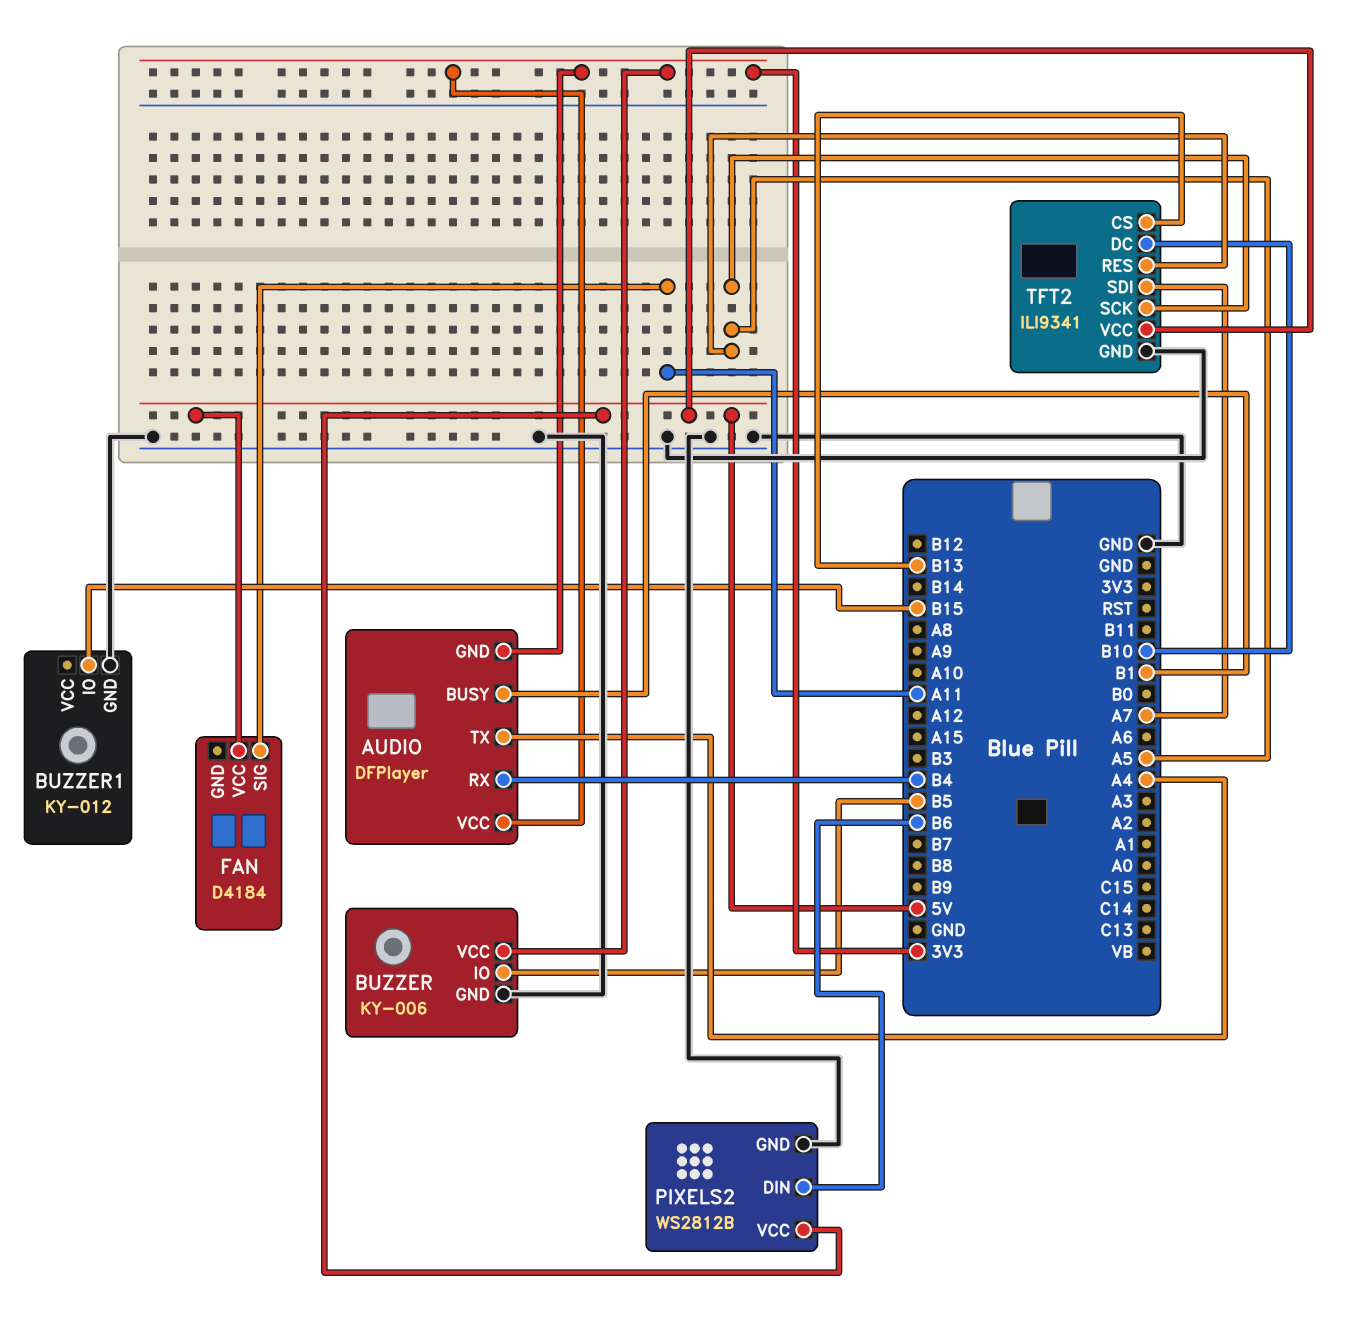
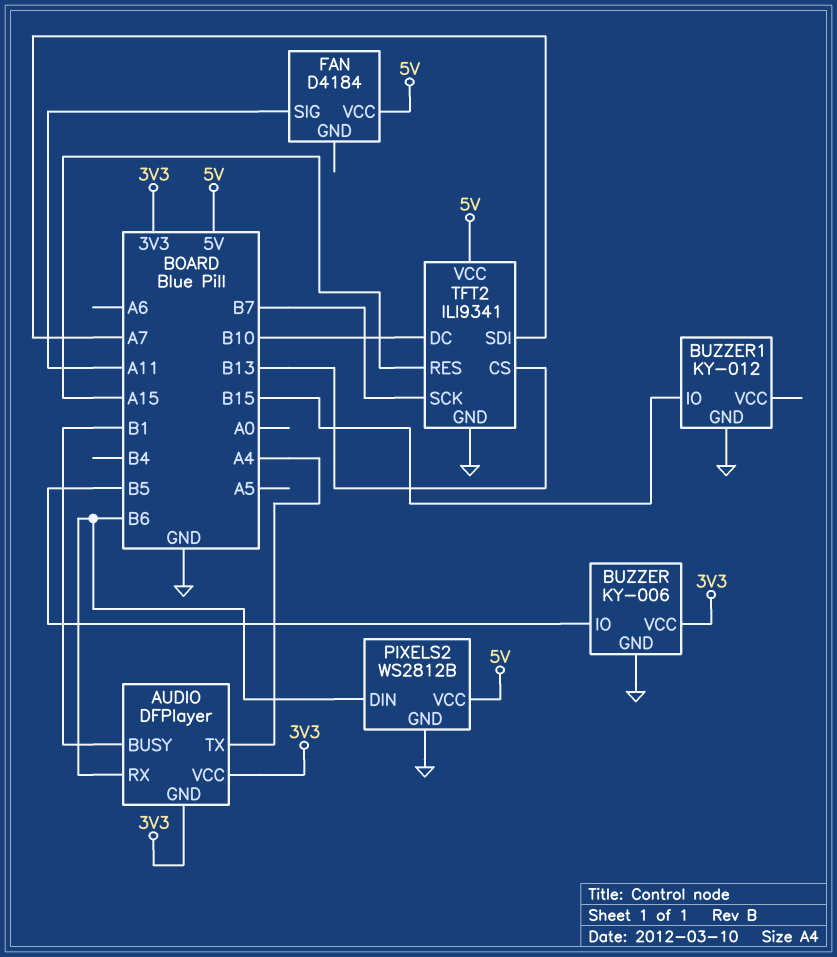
AUDIO pin RX: B4 -> B6
TFT2 pin RES: A5 -> A15
TFT2 pin SCK: A5 -> B7

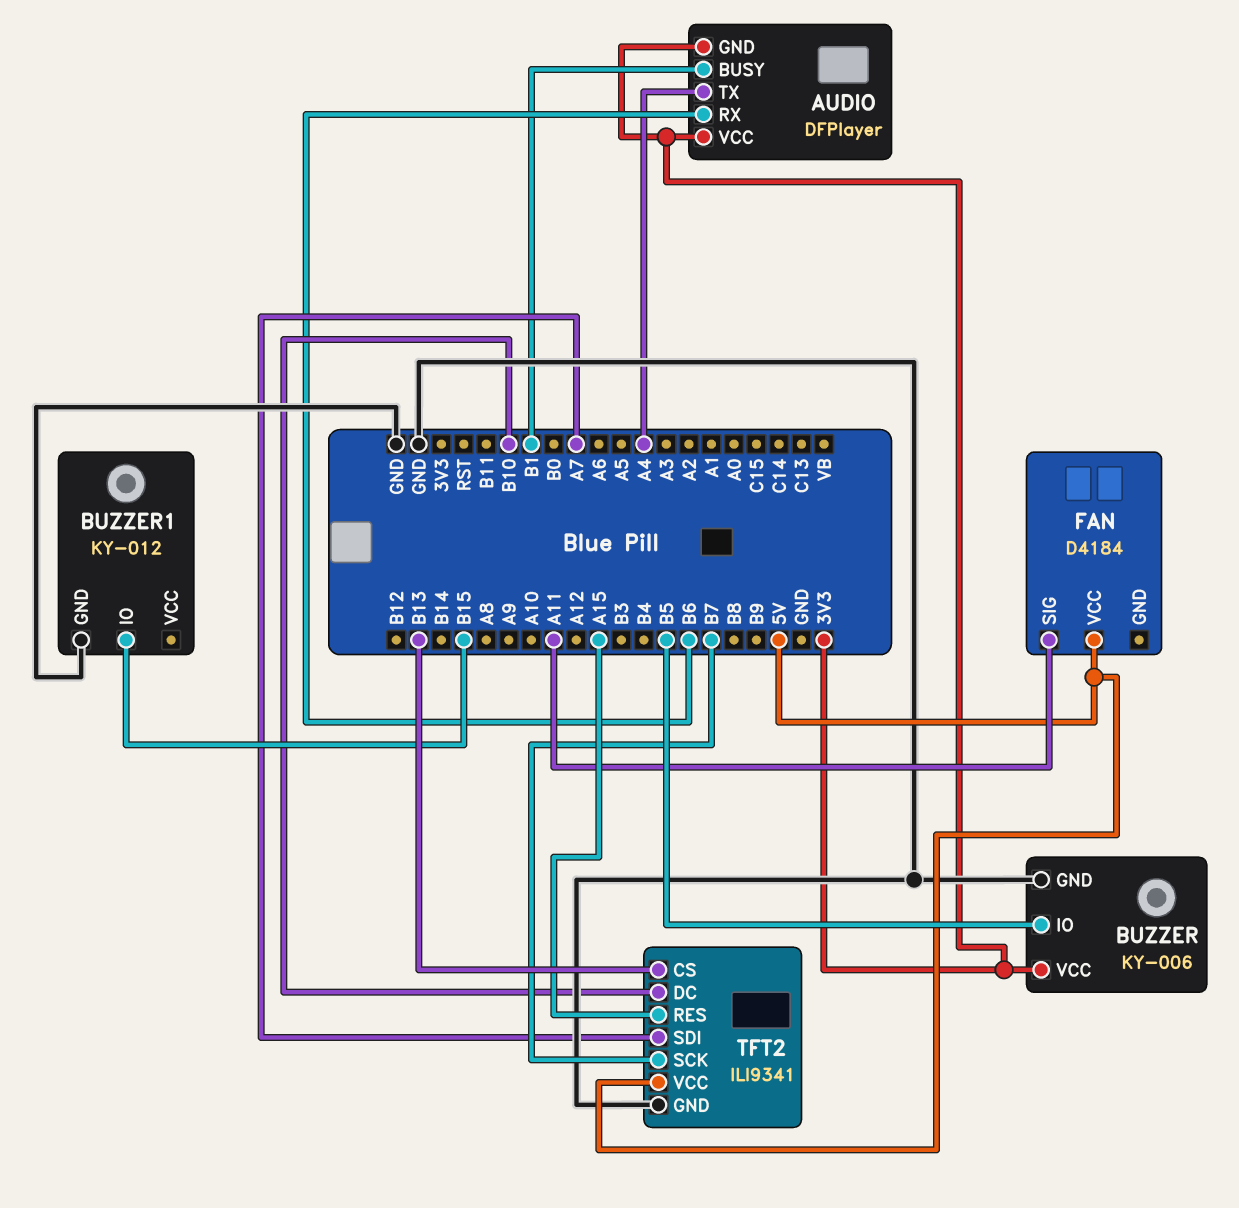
PIXELS2: WS2812B -> none
PIXELS2 pin DIN: B6 -> none
PIXELS2 pin GND: GND -> none
PIXELS2 pin VCC: 5V -> none

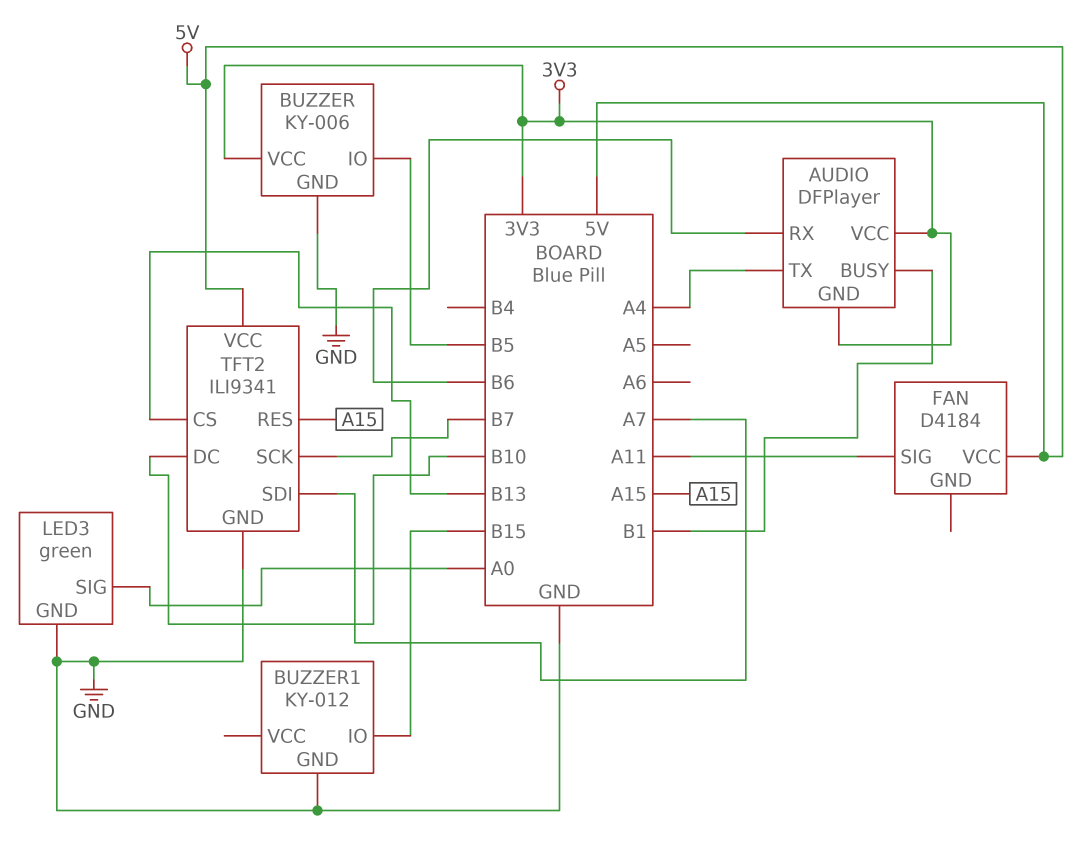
LED3: none -> green
LED3 pin GND: none -> GND
LED3 pin SIG: none -> A0

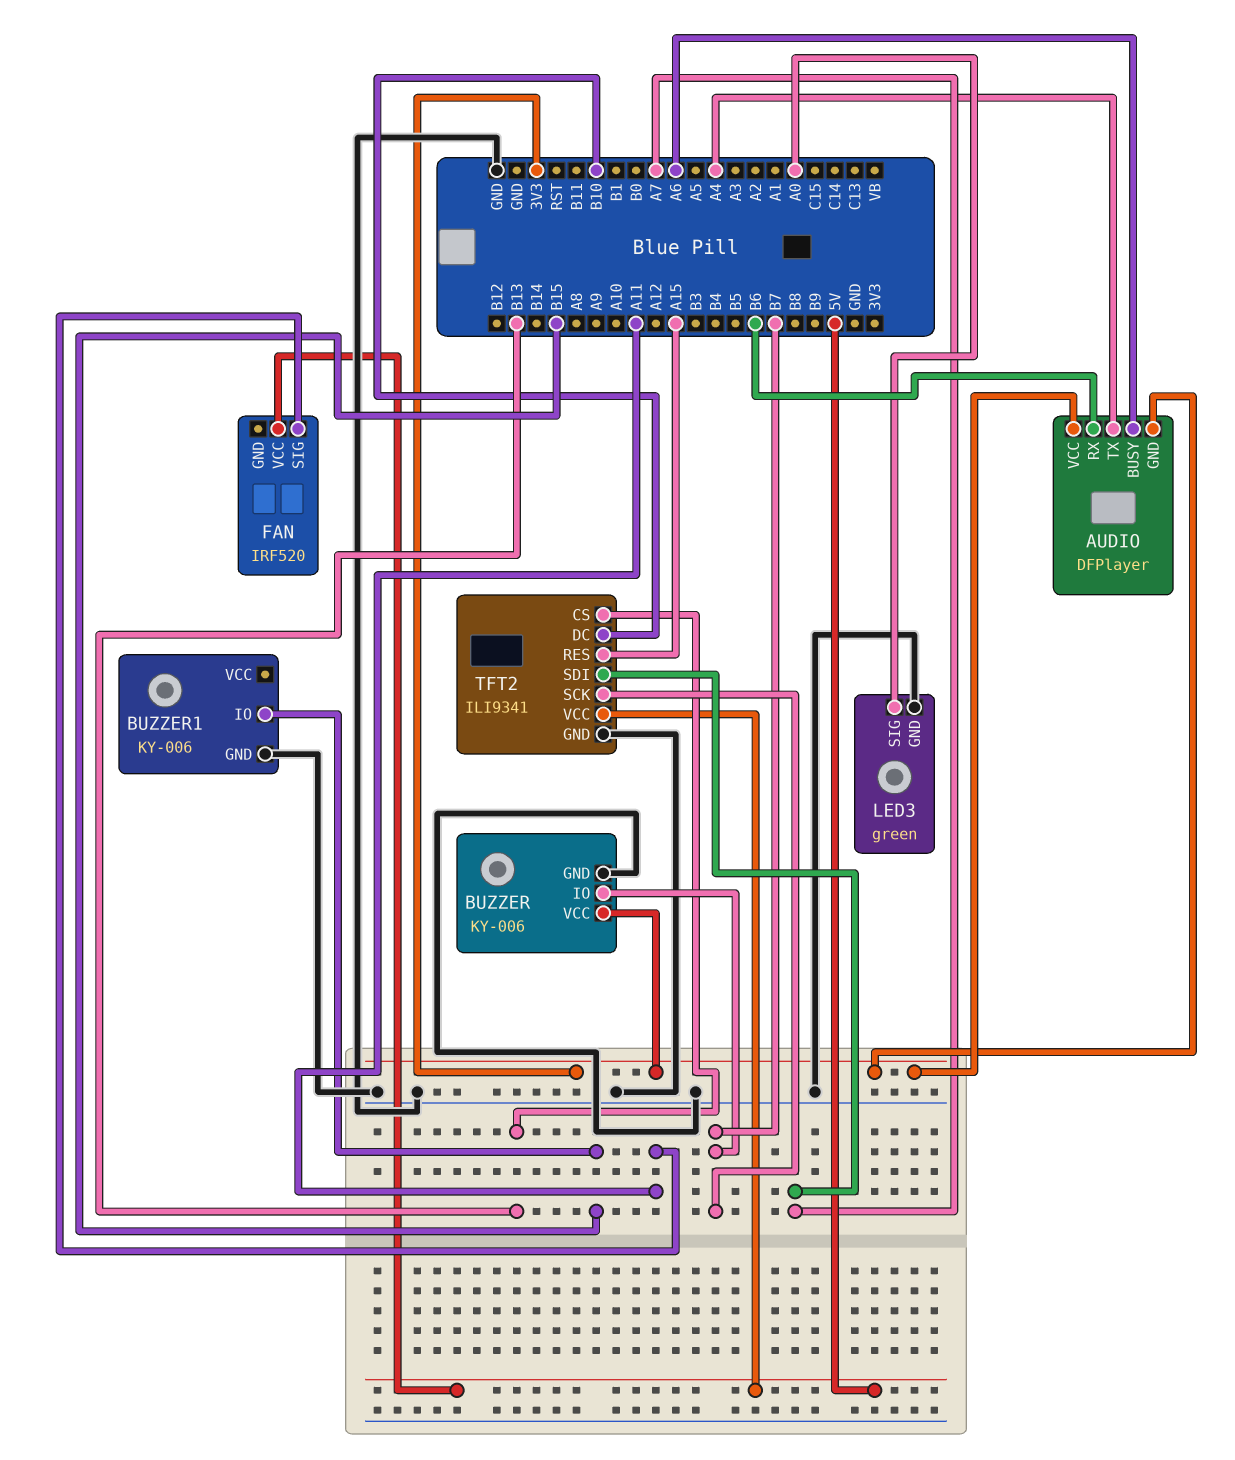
AUDIO pin BUSY: B1 -> A6
BUZZER pin IO: B5 -> B7
BUZZER1: KY-012 -> KY-006
FAN: D4184 -> IRF520

